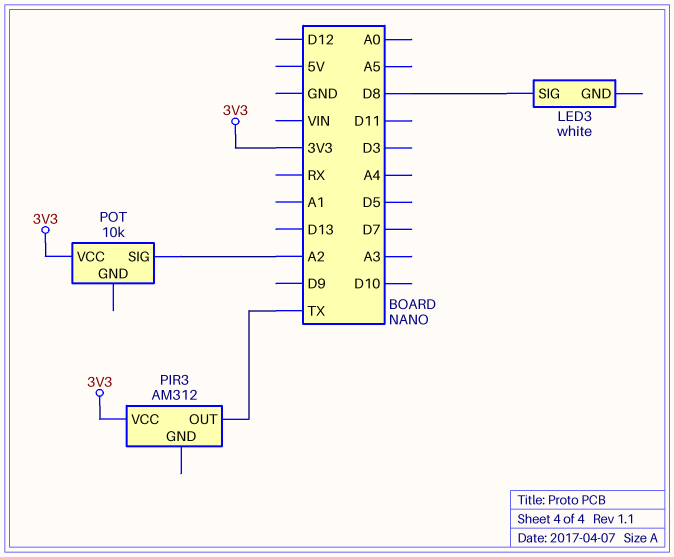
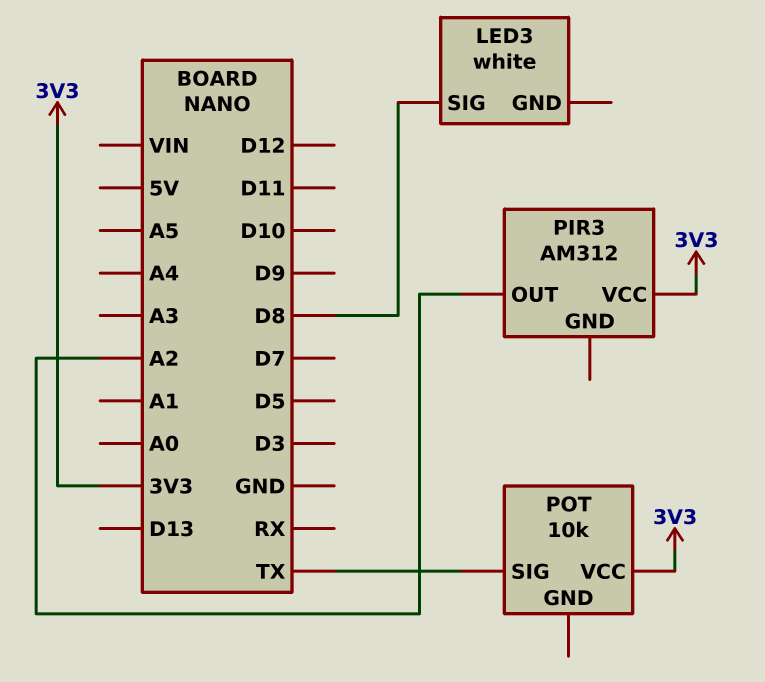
PIR3 pin OUT: TX -> A2
POT pin SIG: A2 -> TX

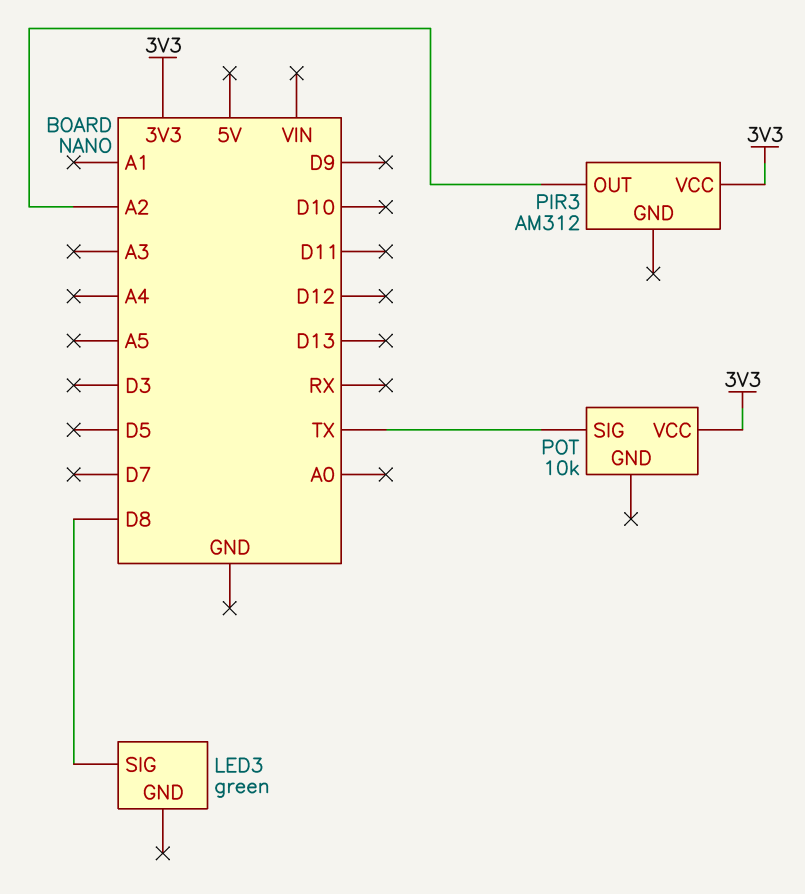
LED3: white -> green

